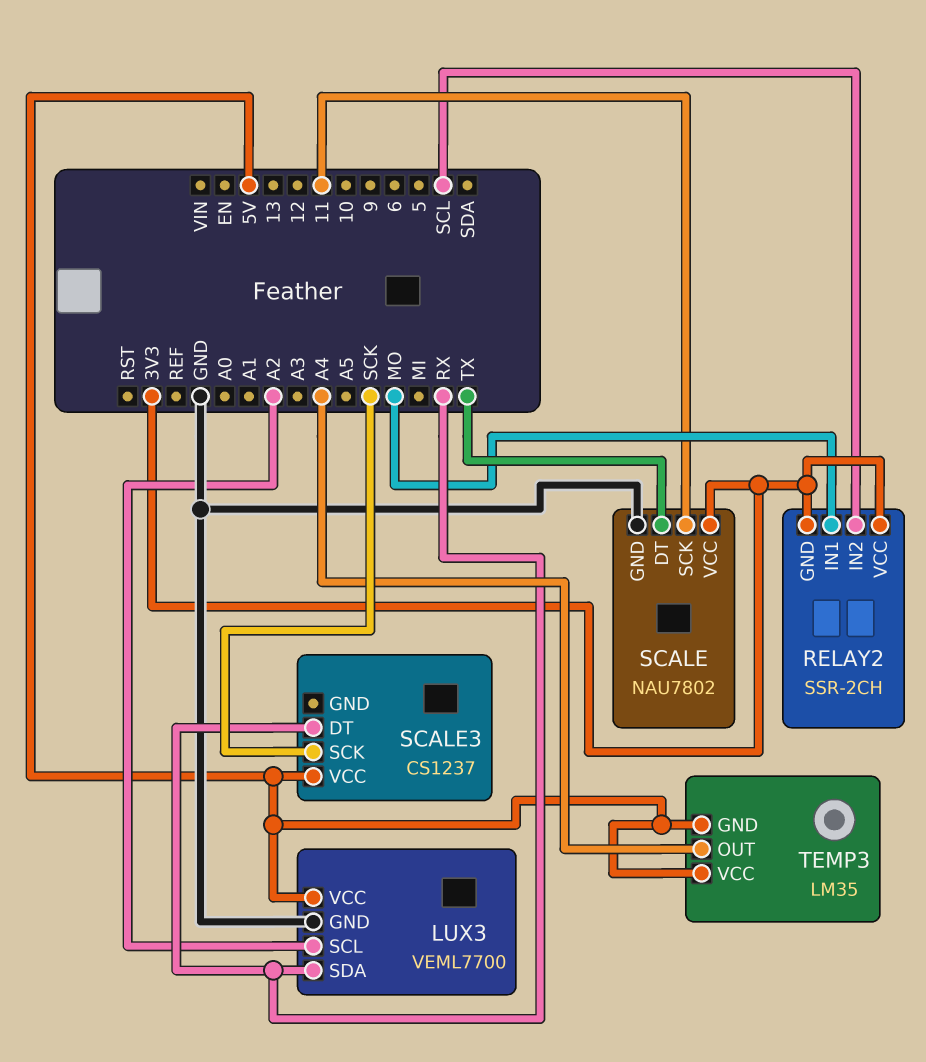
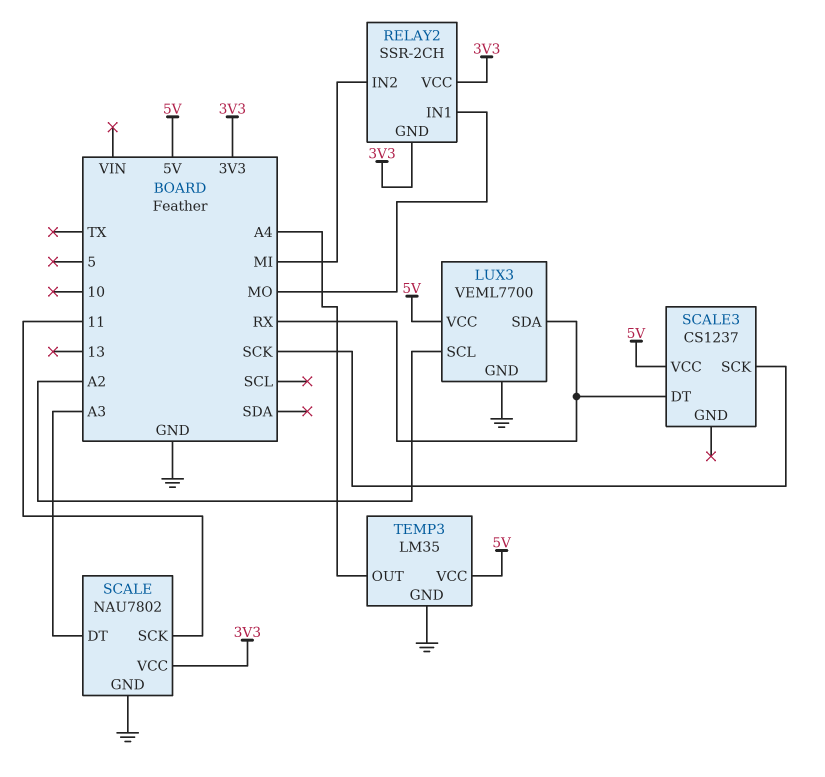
RELAY2 pin IN2: SCL -> MI
SCALE pin DT: TX -> A3
TEMP3 pin GND: 5V -> GND

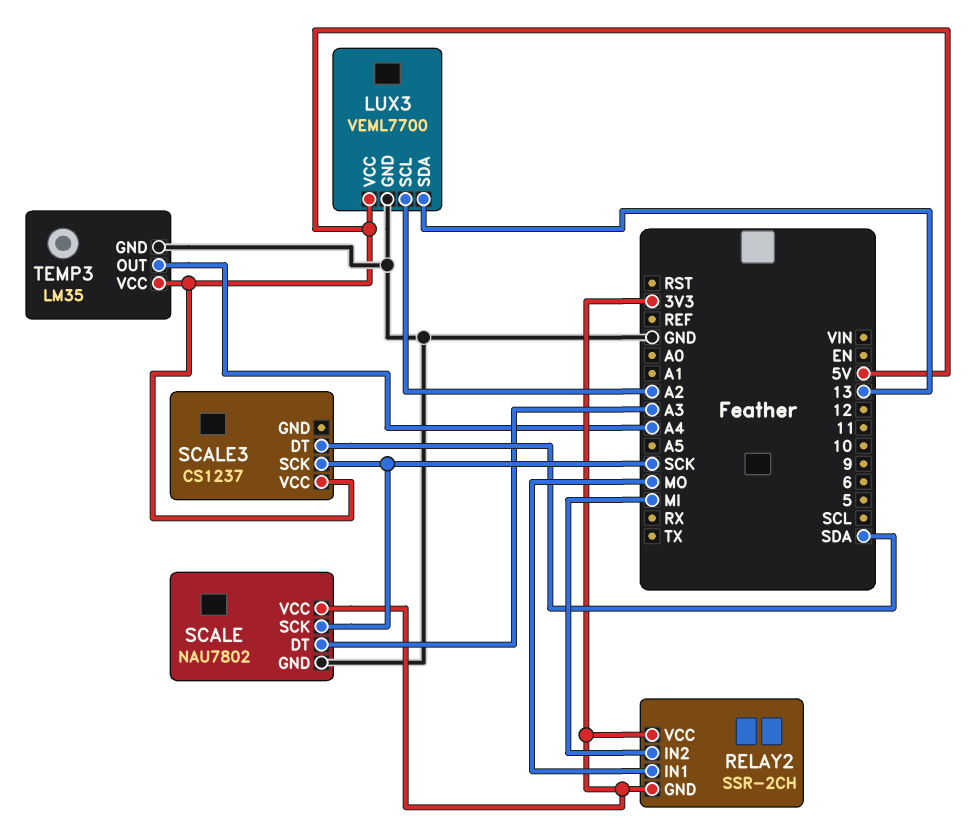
LUX3 pin SDA: RX -> 13
SCALE pin SCK: 11 -> SCK
SCALE3 pin DT: RX -> SDA

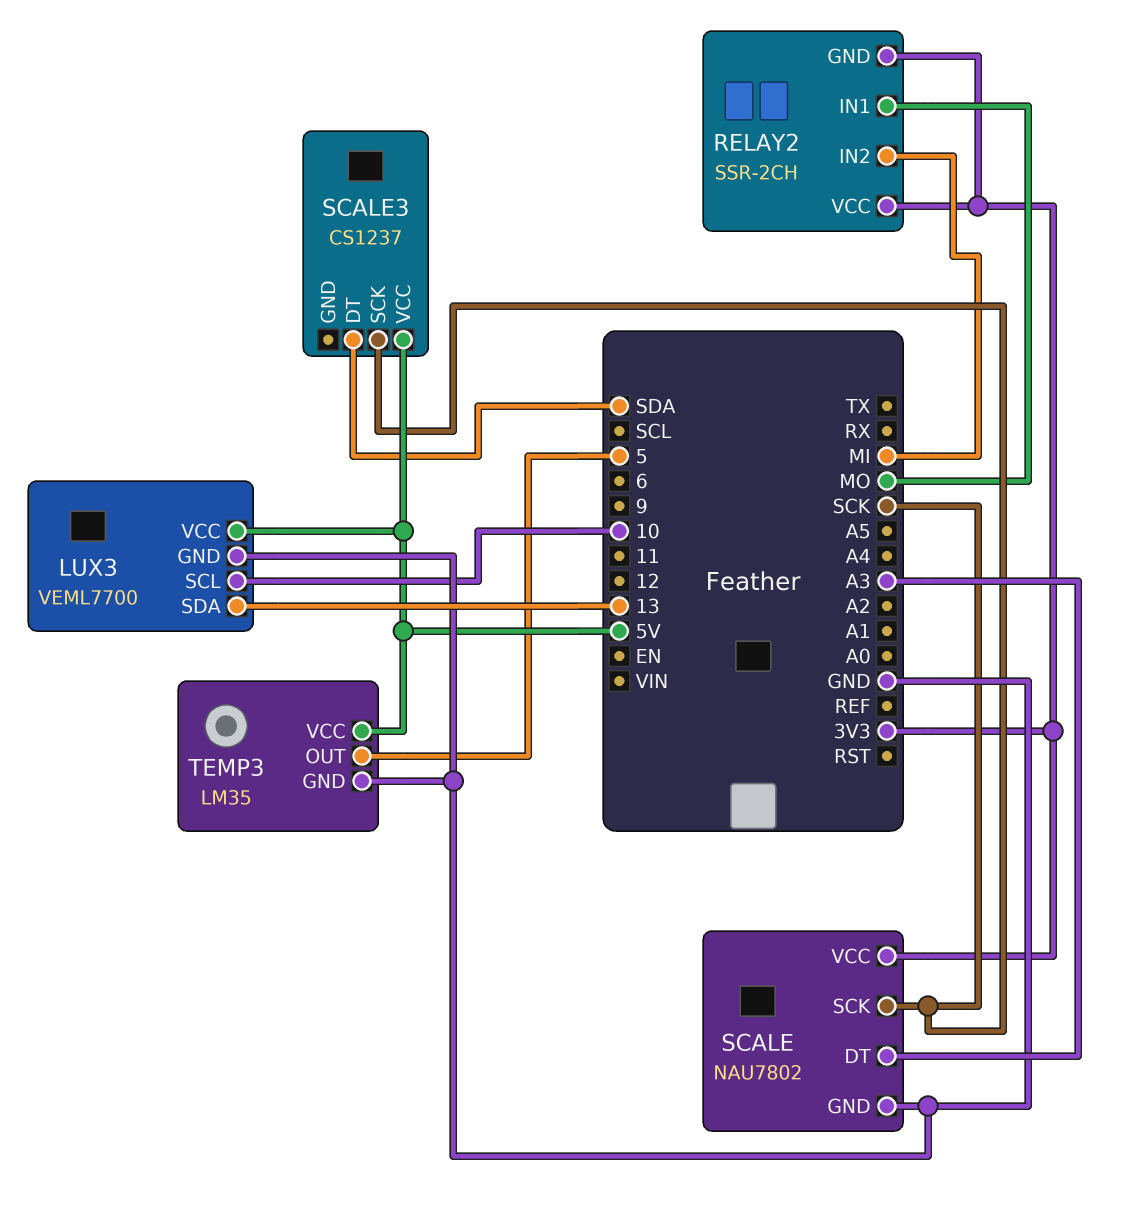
LUX3 pin SCL: A2 -> 10
TEMP3 pin OUT: A4 -> 5

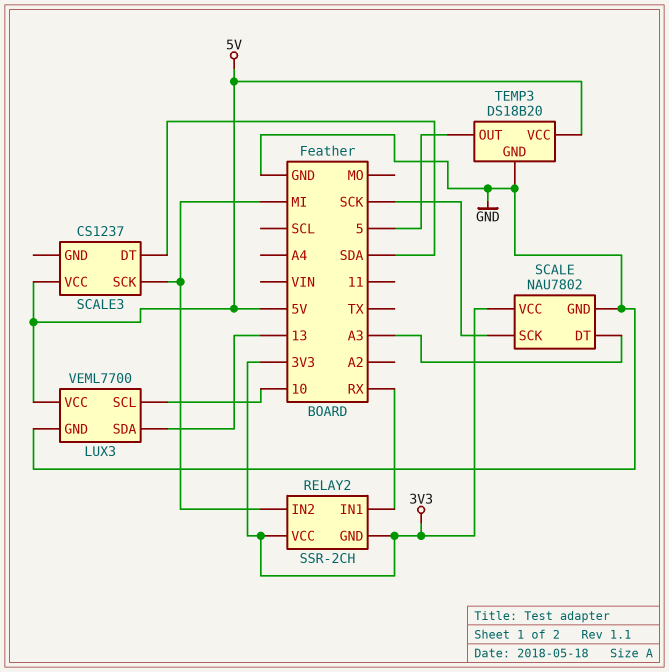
RELAY2 pin IN1: MO -> RX
SCALE3 pin SCK: SCK -> MI
TEMP3: LM35 -> DS18B20

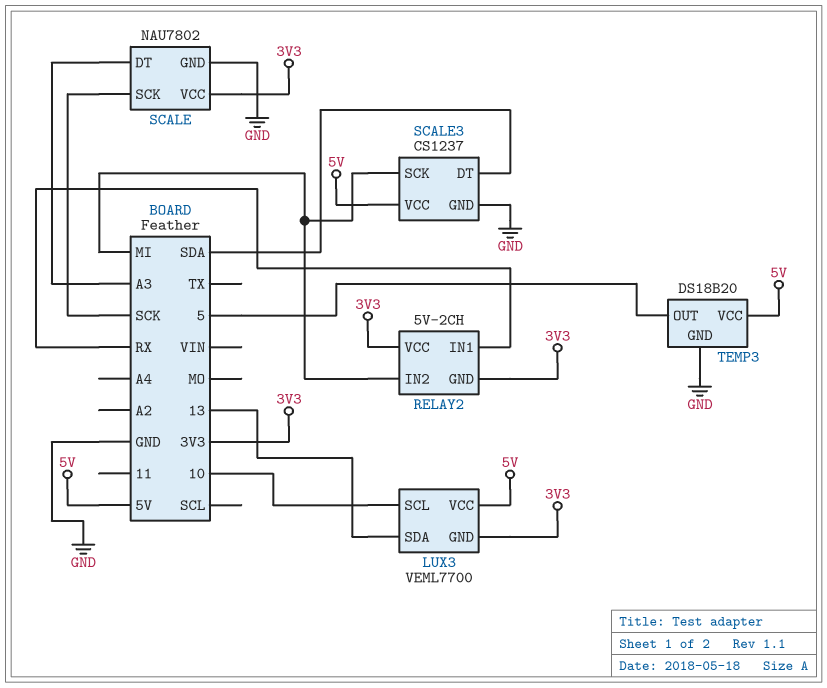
LUX3 pin GND: GND -> 3V3
RELAY2: SSR-2CH -> 5V-2CH
SCALE3 pin GND: none -> GND

